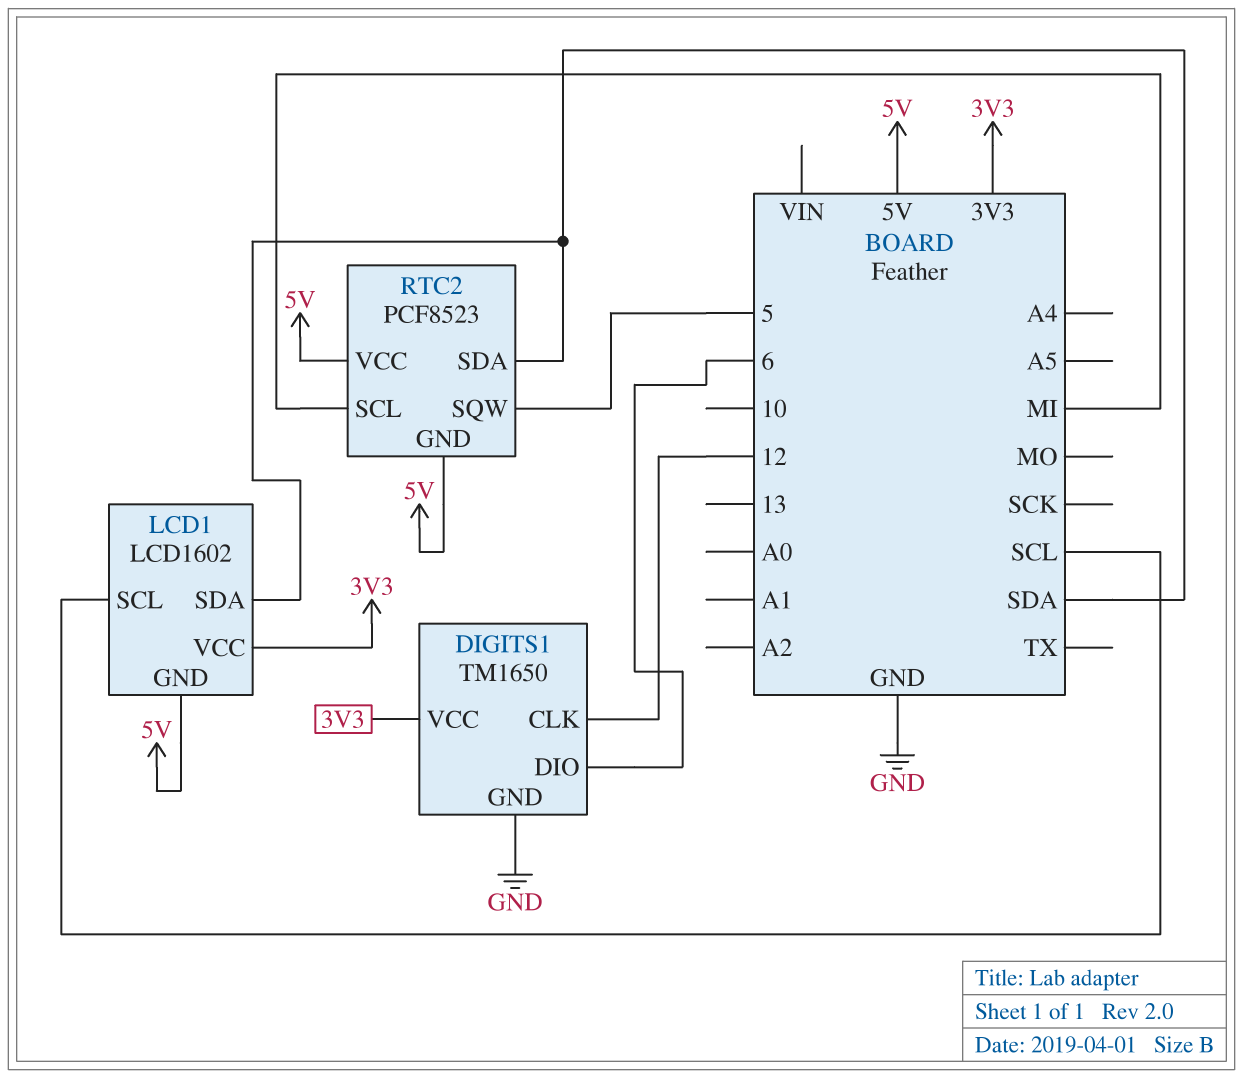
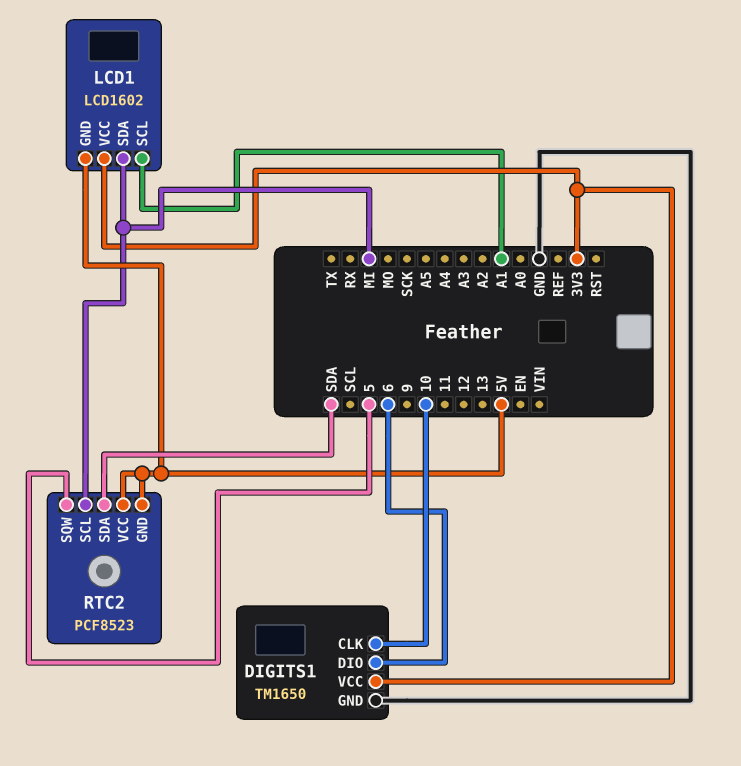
DIGITS1 pin CLK: 12 -> 10
LCD1 pin SCL: SCL -> A1
LCD1 pin SDA: SDA -> MI

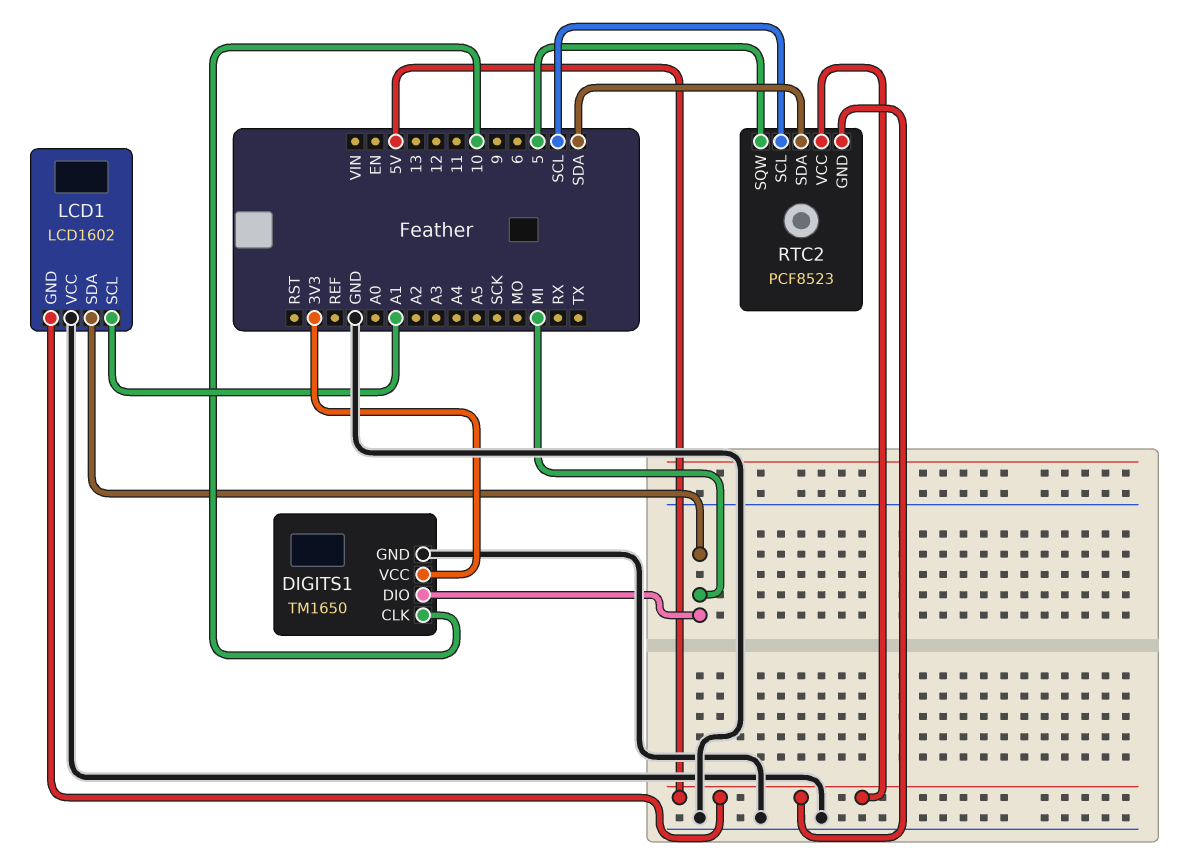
DIGITS1 pin DIO: 6 -> MI
LCD1 pin VCC: 3V3 -> GND
RTC2 pin SCL: MI -> SCL

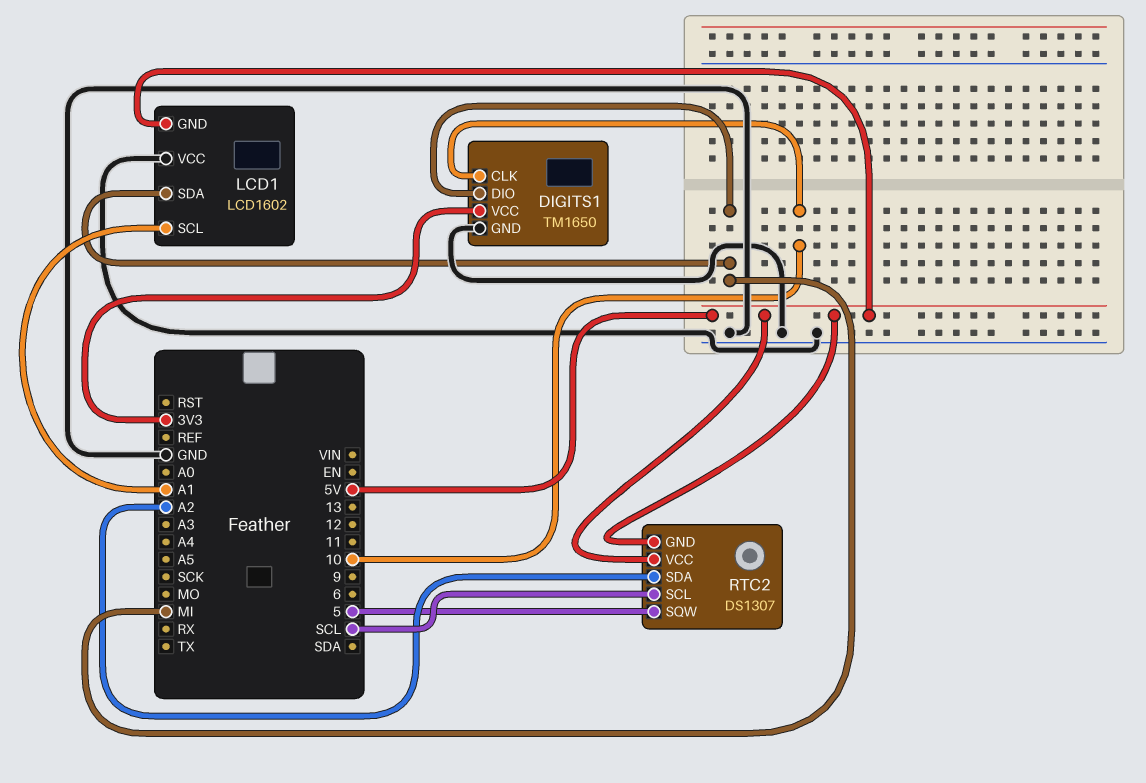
RTC2: PCF8523 -> DS1307
RTC2 pin SDA: SDA -> A2

